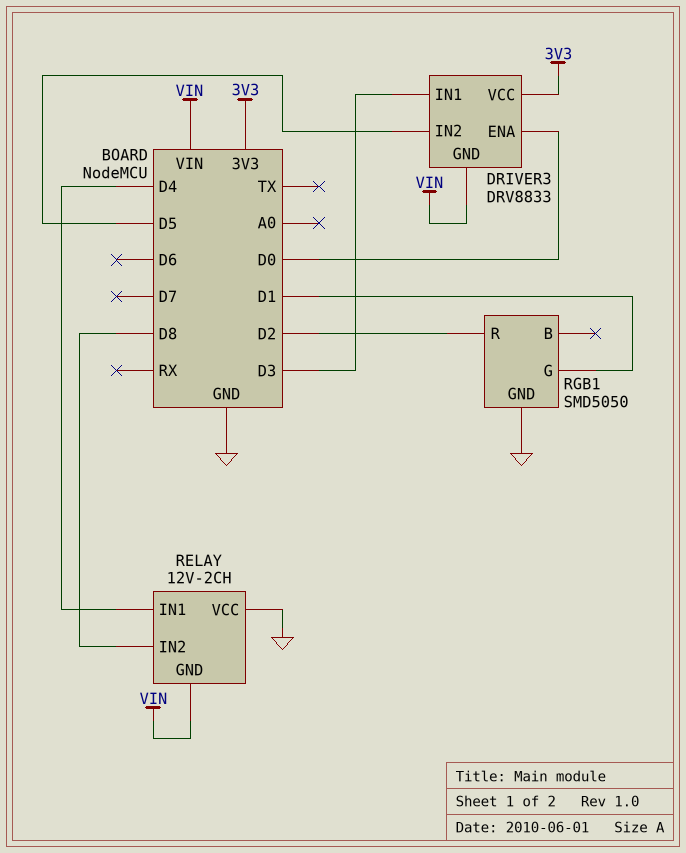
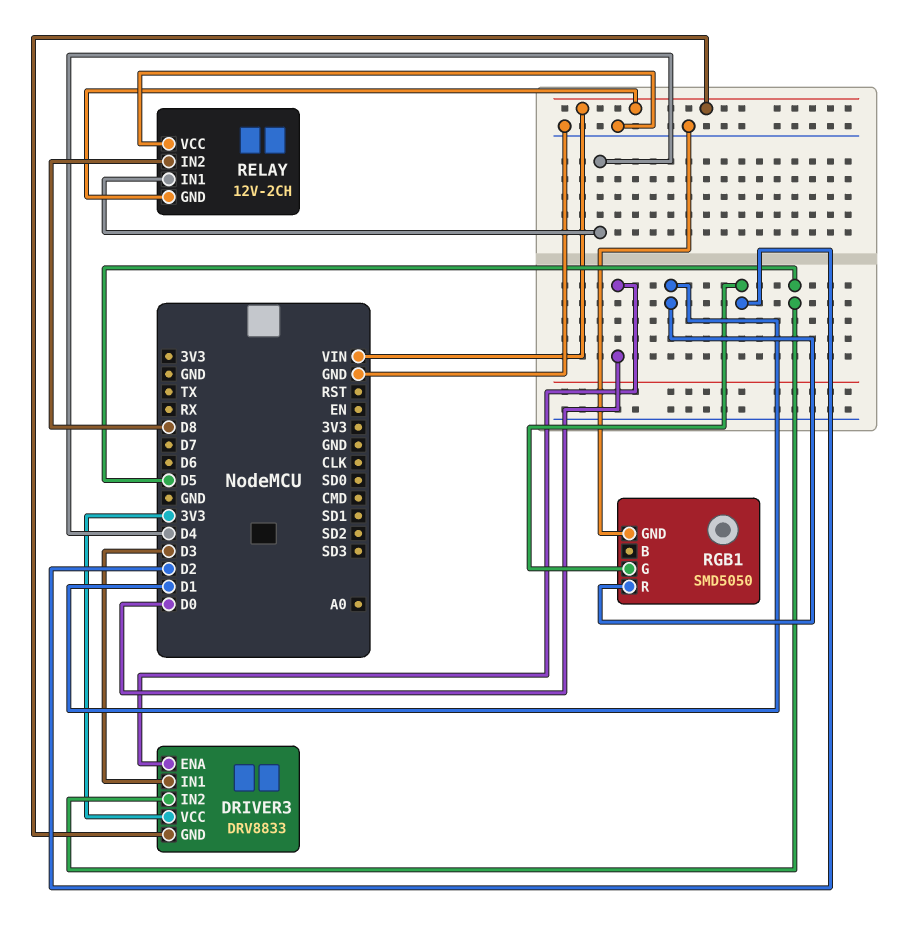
RGB1 pin G: D1 -> D2
RGB1 pin R: D2 -> D1

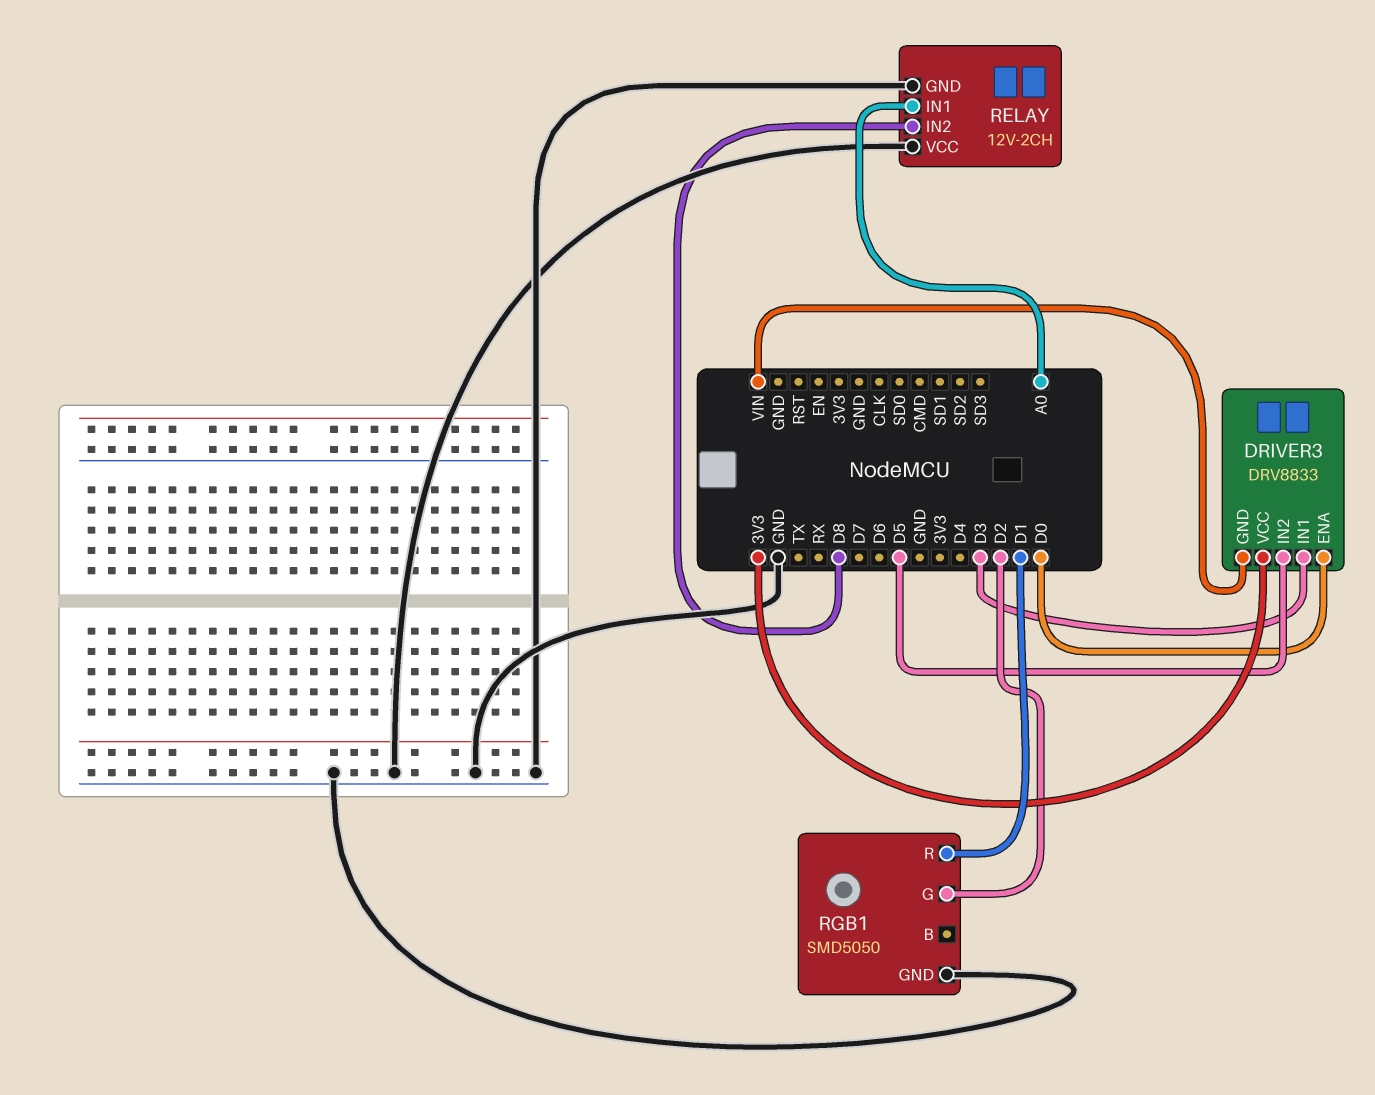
RELAY pin GND: VIN -> GND
RELAY pin IN1: D4 -> A0

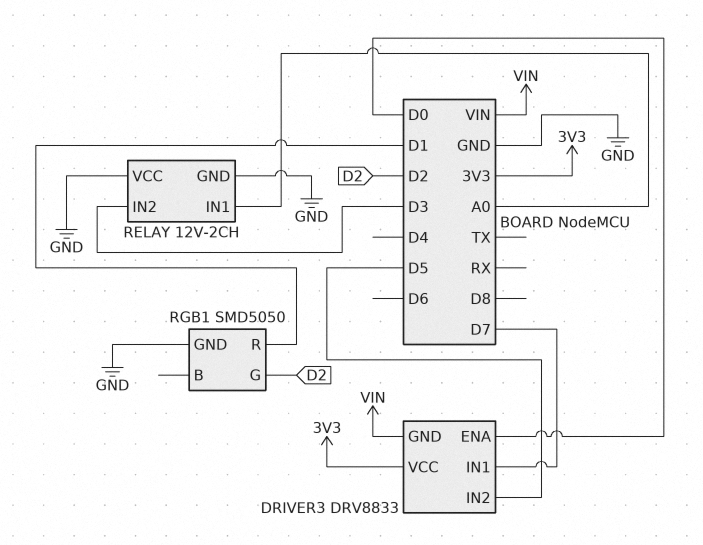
DRIVER3 pin IN1: D3 -> D7
RELAY pin IN2: D8 -> D3

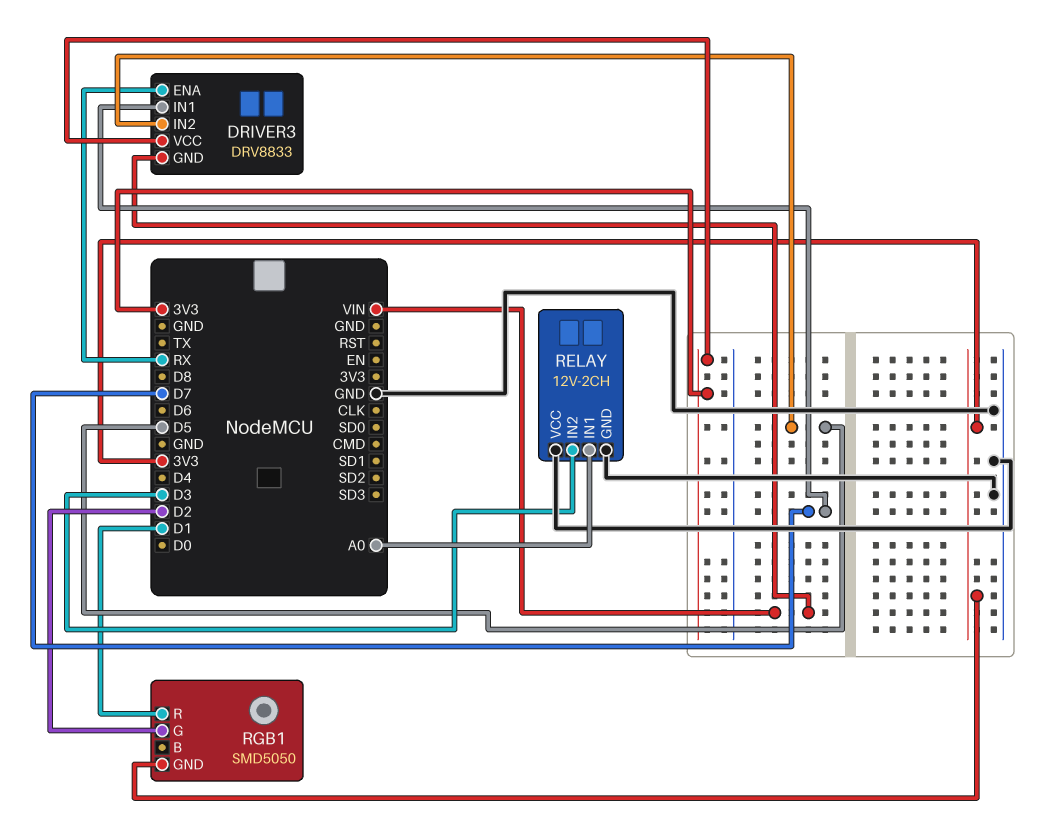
DRIVER3 pin ENA: D0 -> RX
RGB1 pin GND: GND -> 3V3

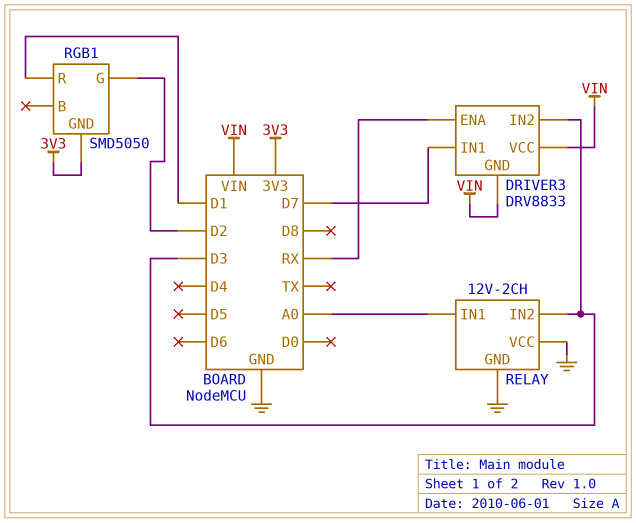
DRIVER3 pin IN2: D5 -> D3
DRIVER3 pin VCC: 3V3 -> VIN

